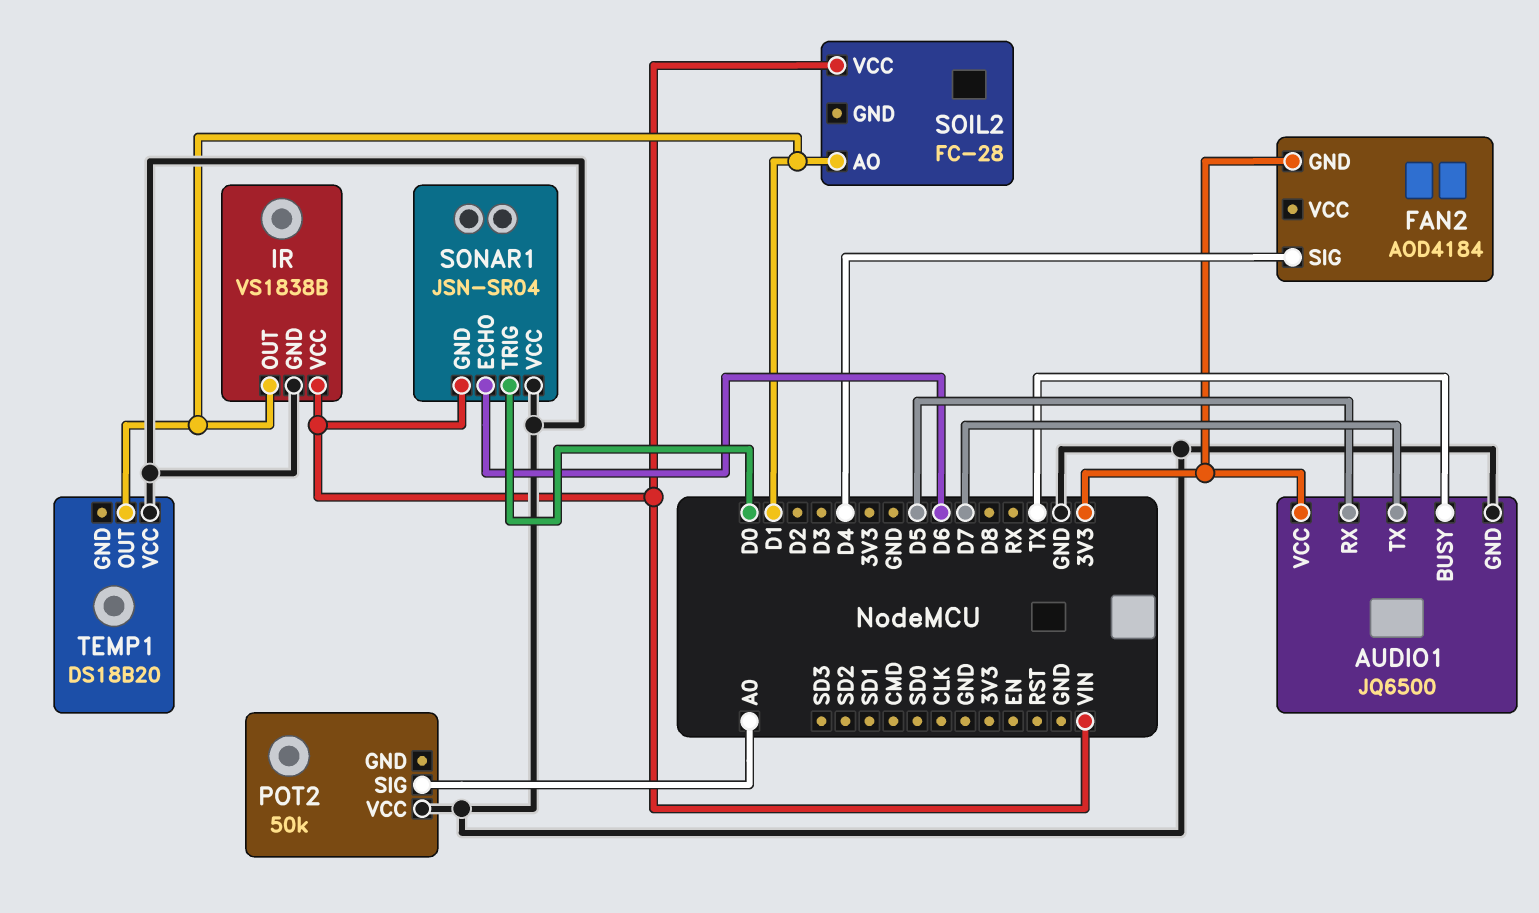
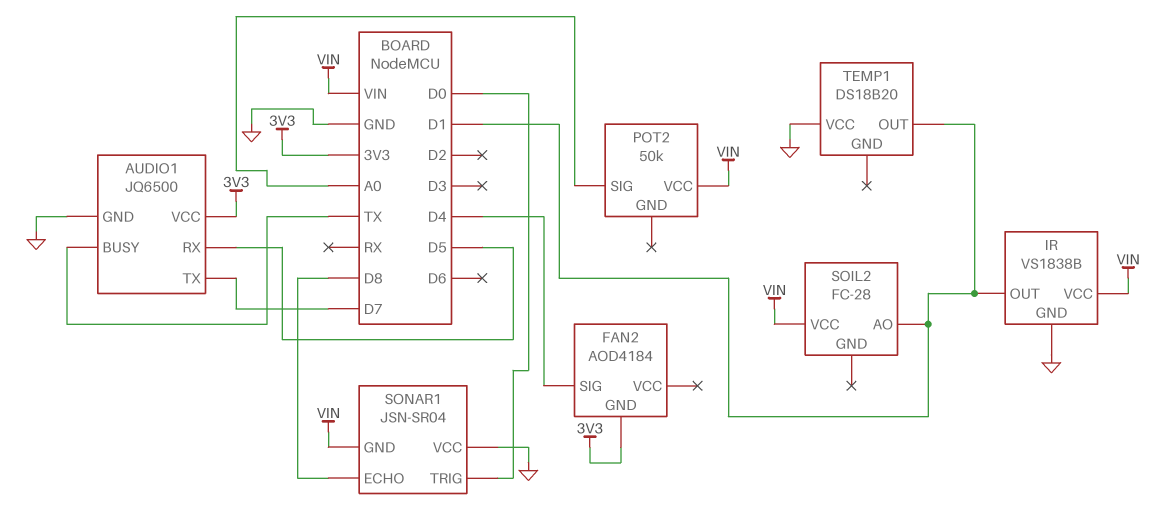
POT2 pin VCC: GND -> VIN
SONAR1 pin ECHO: D6 -> D8

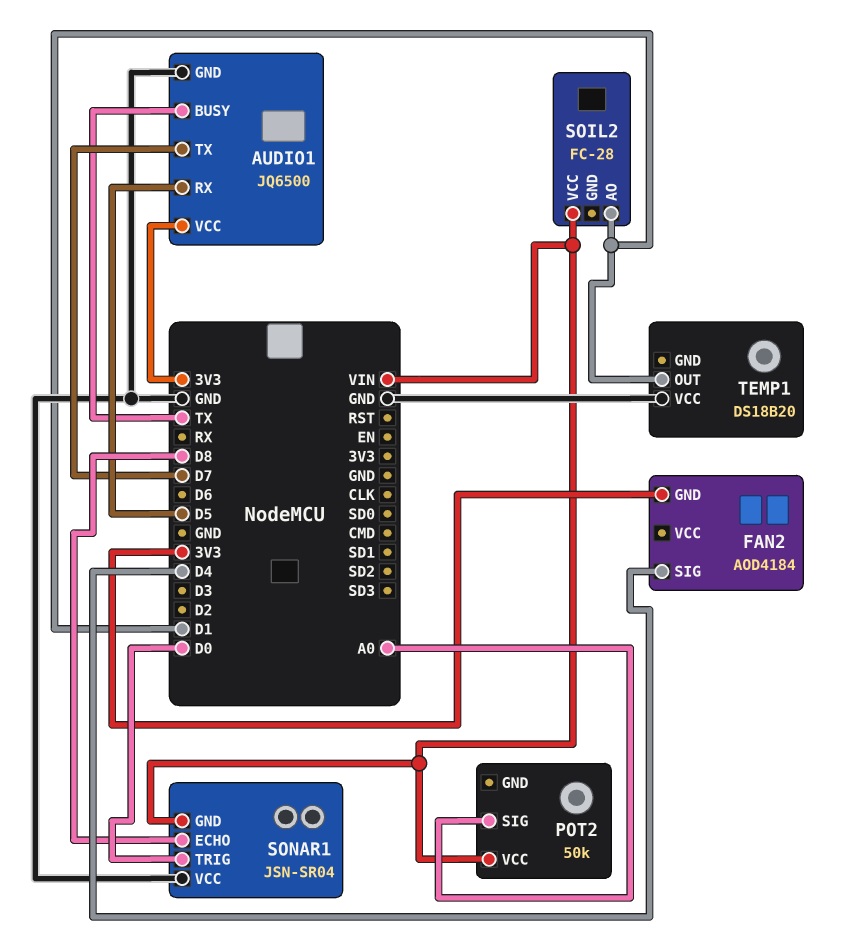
IR: VS1838B -> none
IR pin GND: GND -> none
IR pin OUT: D1 -> none
IR pin VCC: VIN -> none

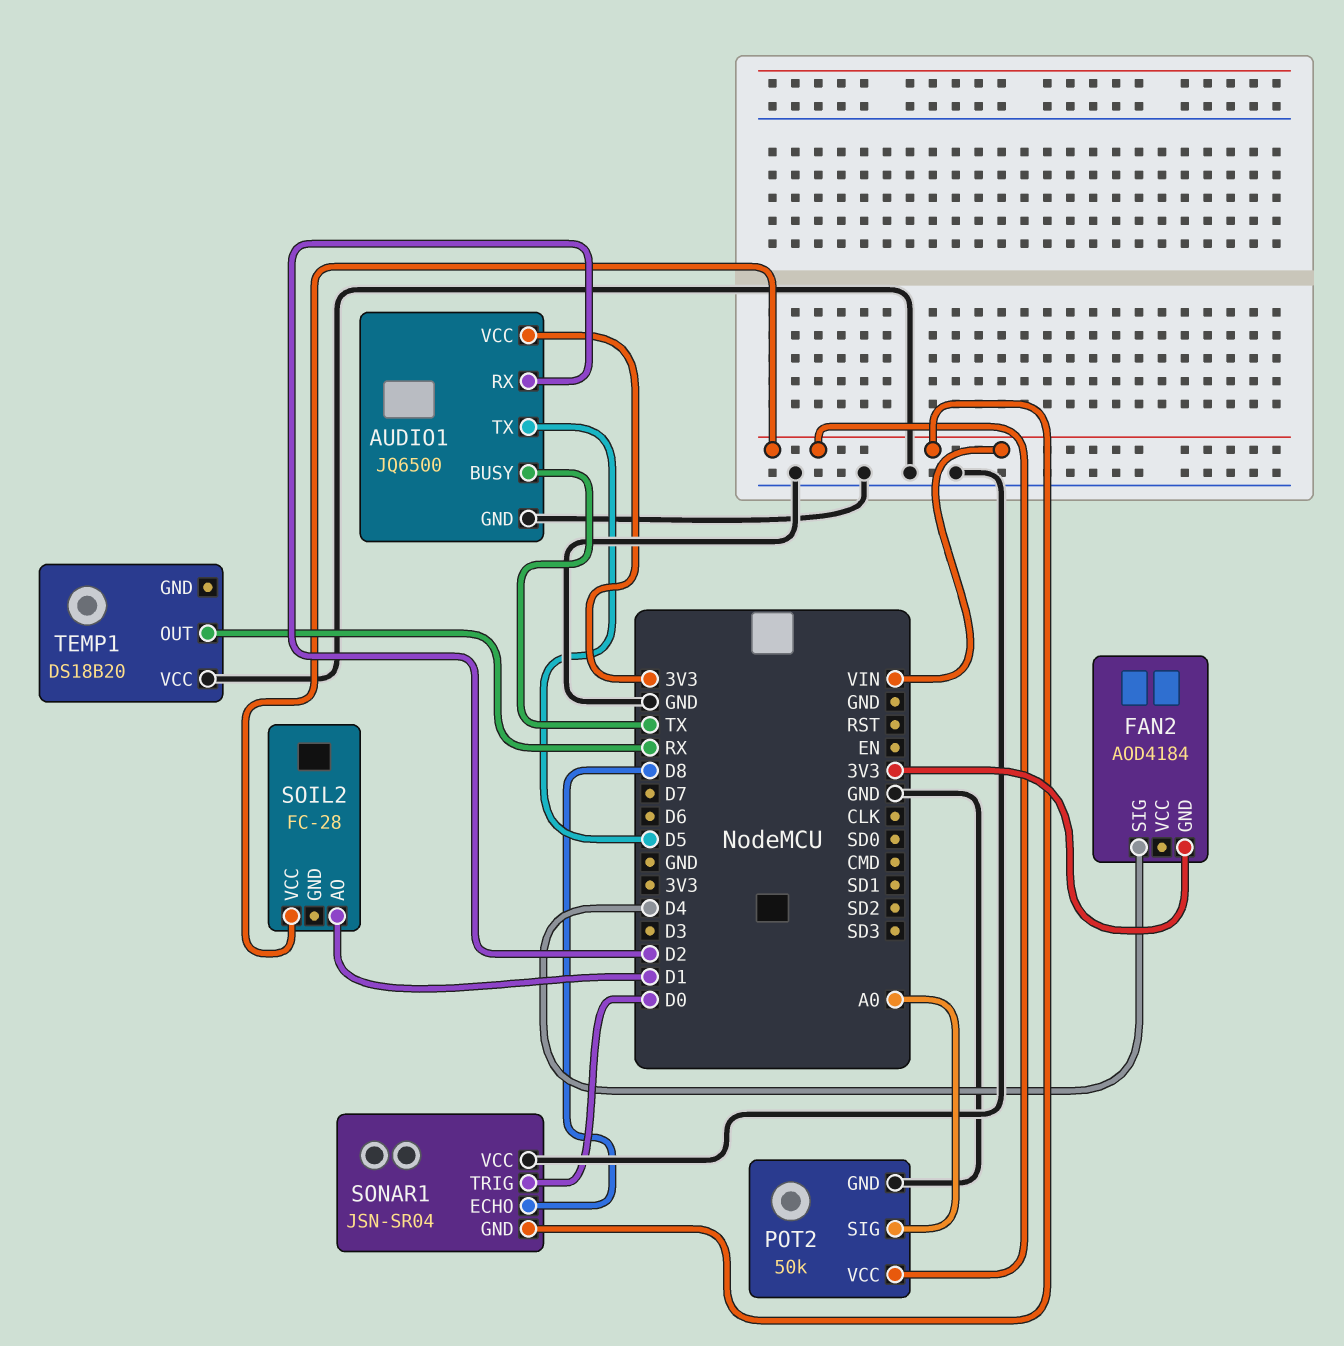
AUDIO1 pin RX: D5 -> D2
AUDIO1 pin TX: D7 -> D5
POT2 pin GND: none -> GND
TEMP1 pin OUT: D1 -> RX

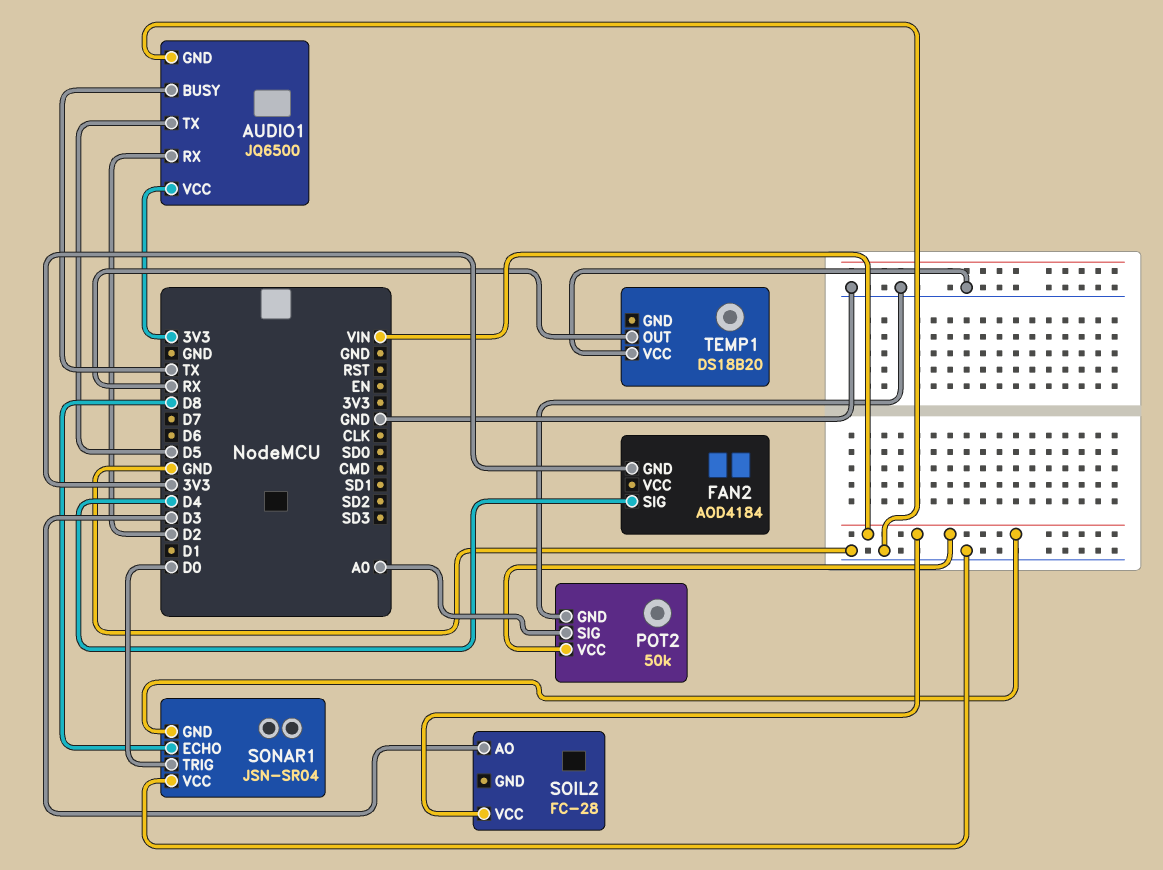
SOIL2 pin AO: D1 -> D3

